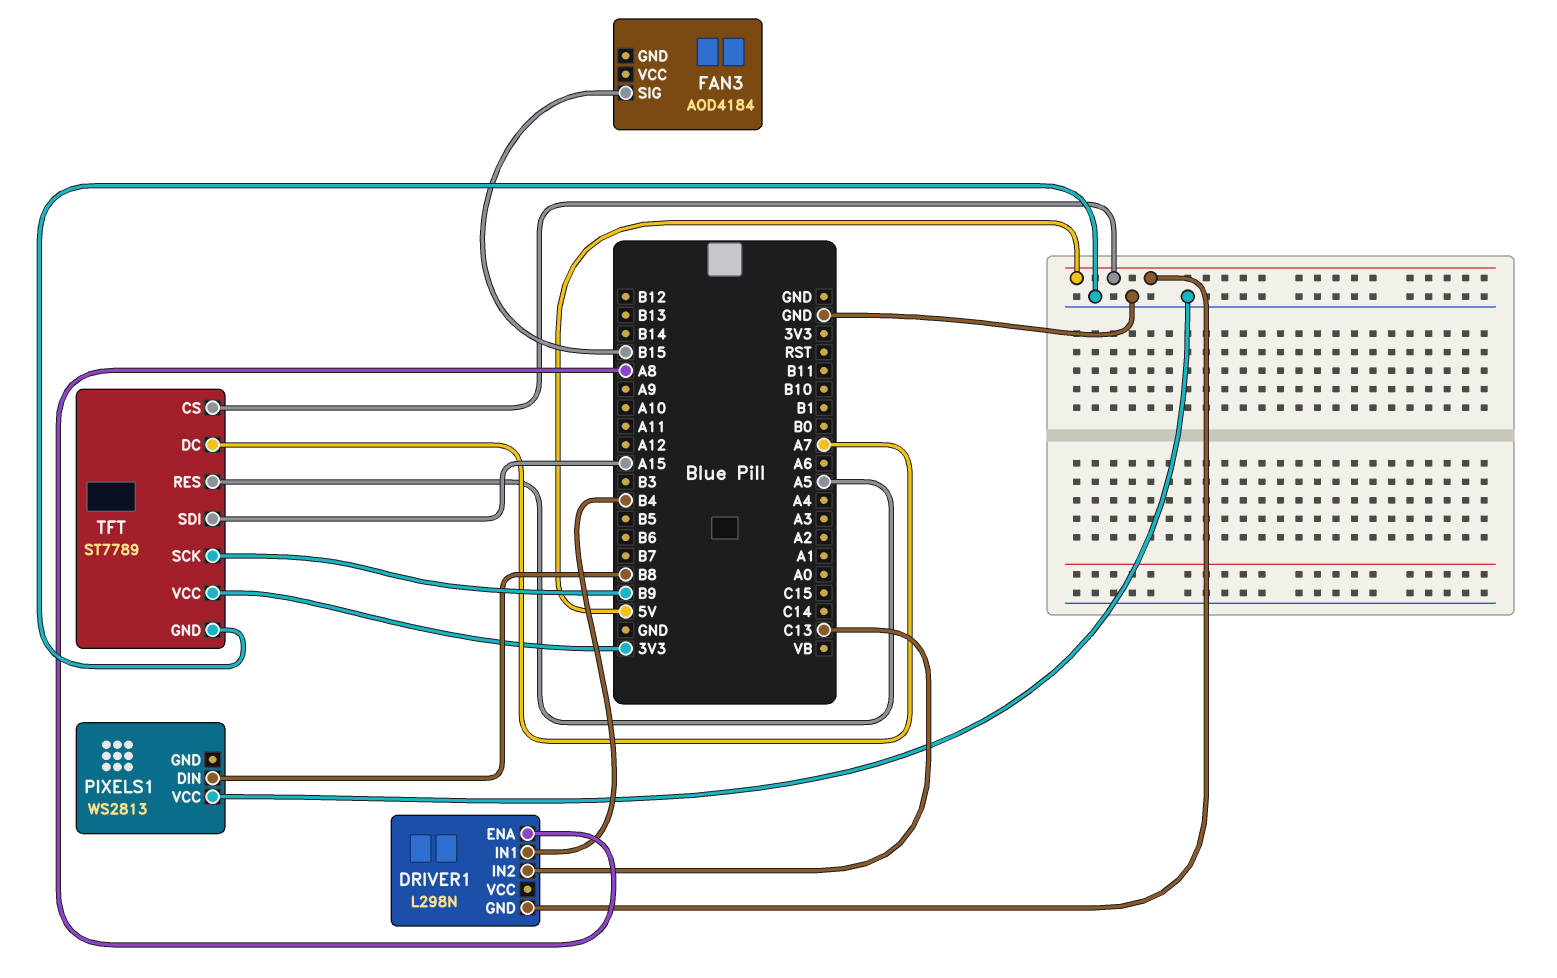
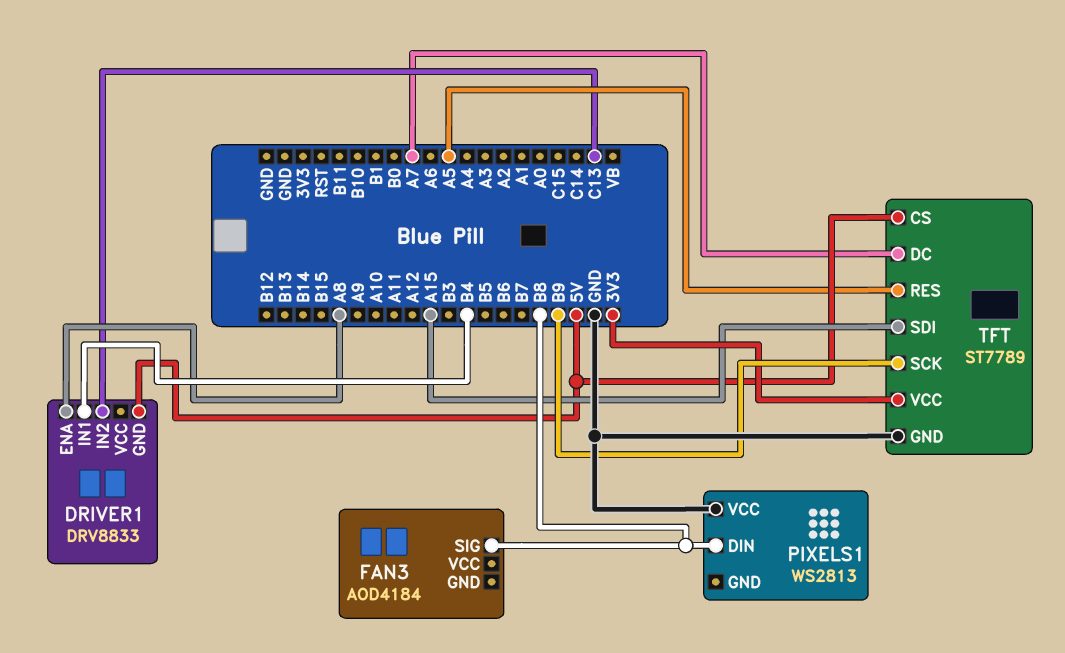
DRIVER1: L298N -> DRV8833
FAN3 pin SIG: B15 -> B8

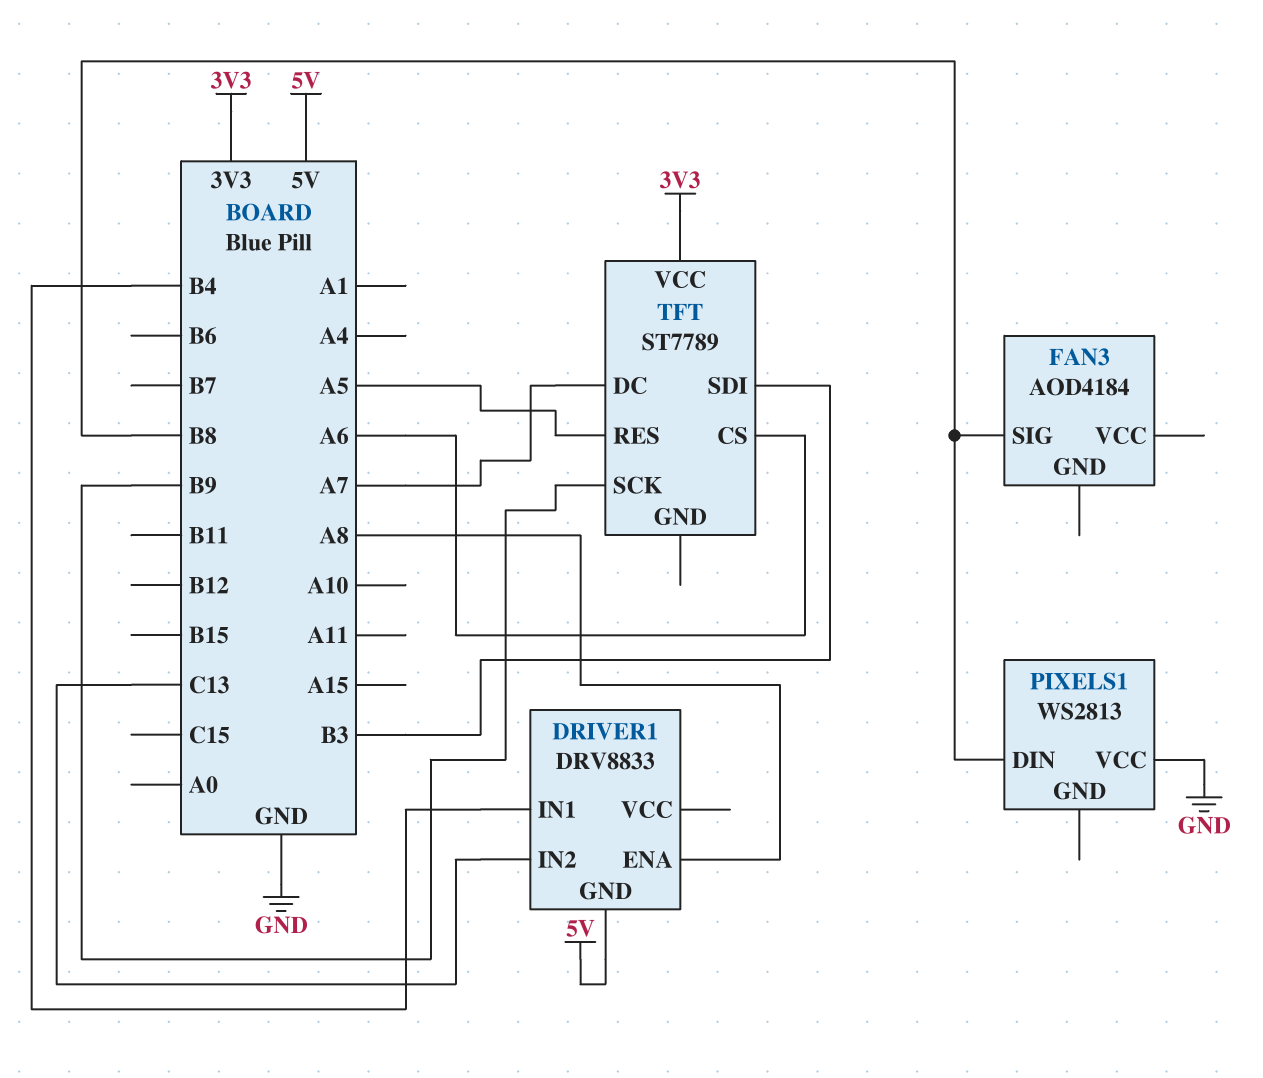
TFT pin CS: 5V -> A6
TFT pin GND: GND -> none
TFT pin SDI: A15 -> B3

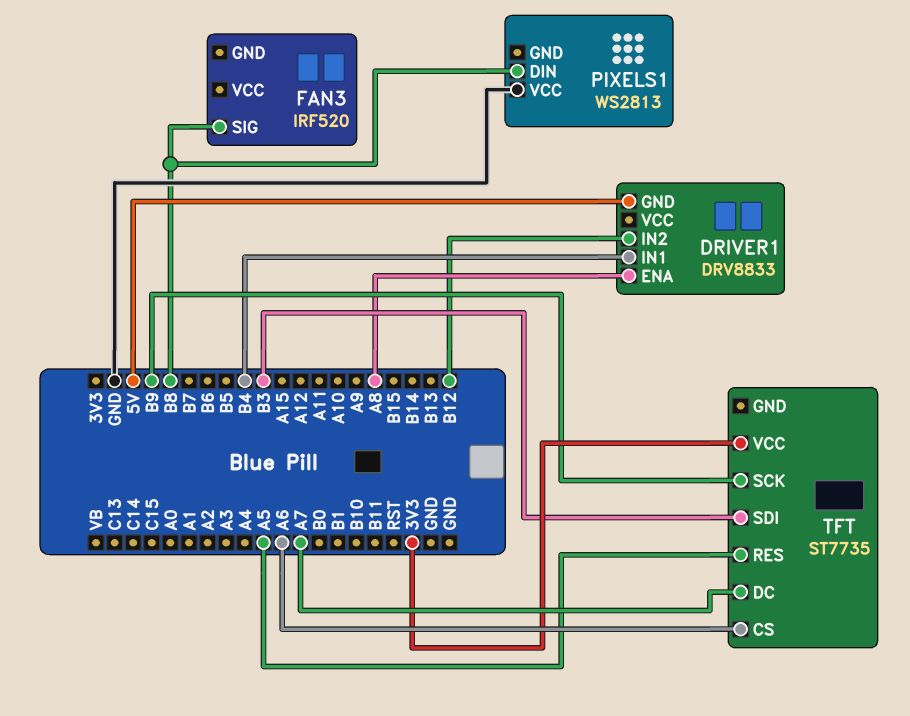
DRIVER1 pin IN2: C13 -> B12
FAN3: AOD4184 -> IRF520
TFT: ST7789 -> ST7735

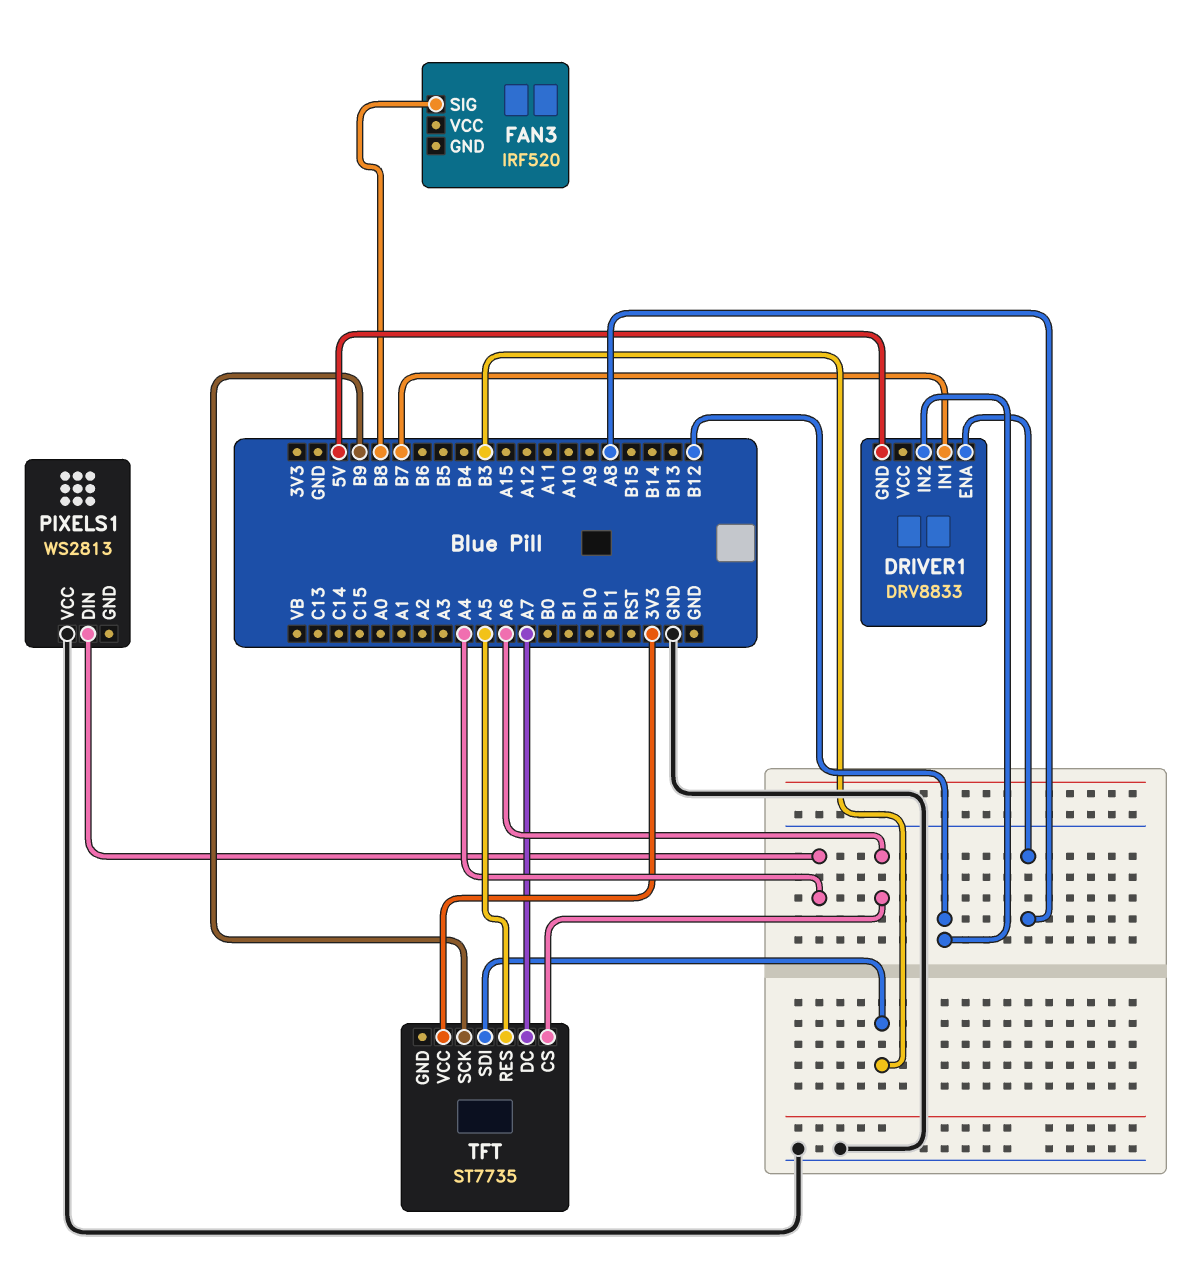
DRIVER1 pin IN1: B4 -> B7
PIXELS1 pin DIN: B8 -> A4

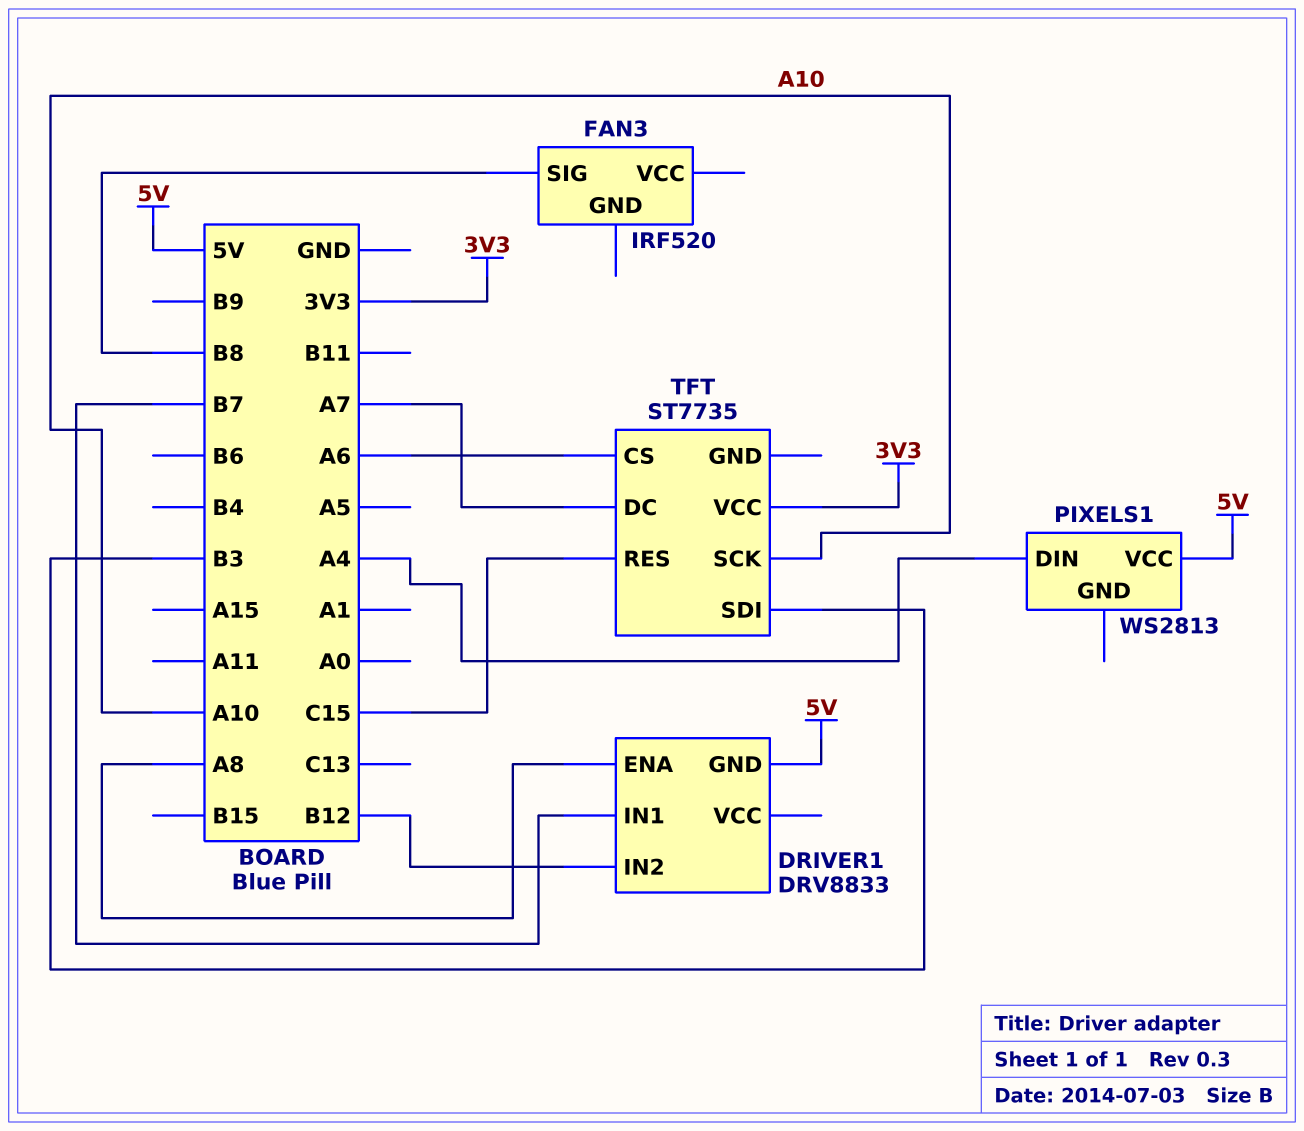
PIXELS1 pin VCC: GND -> 5V
TFT pin RES: A5 -> C15
TFT pin SCK: B9 -> A10

